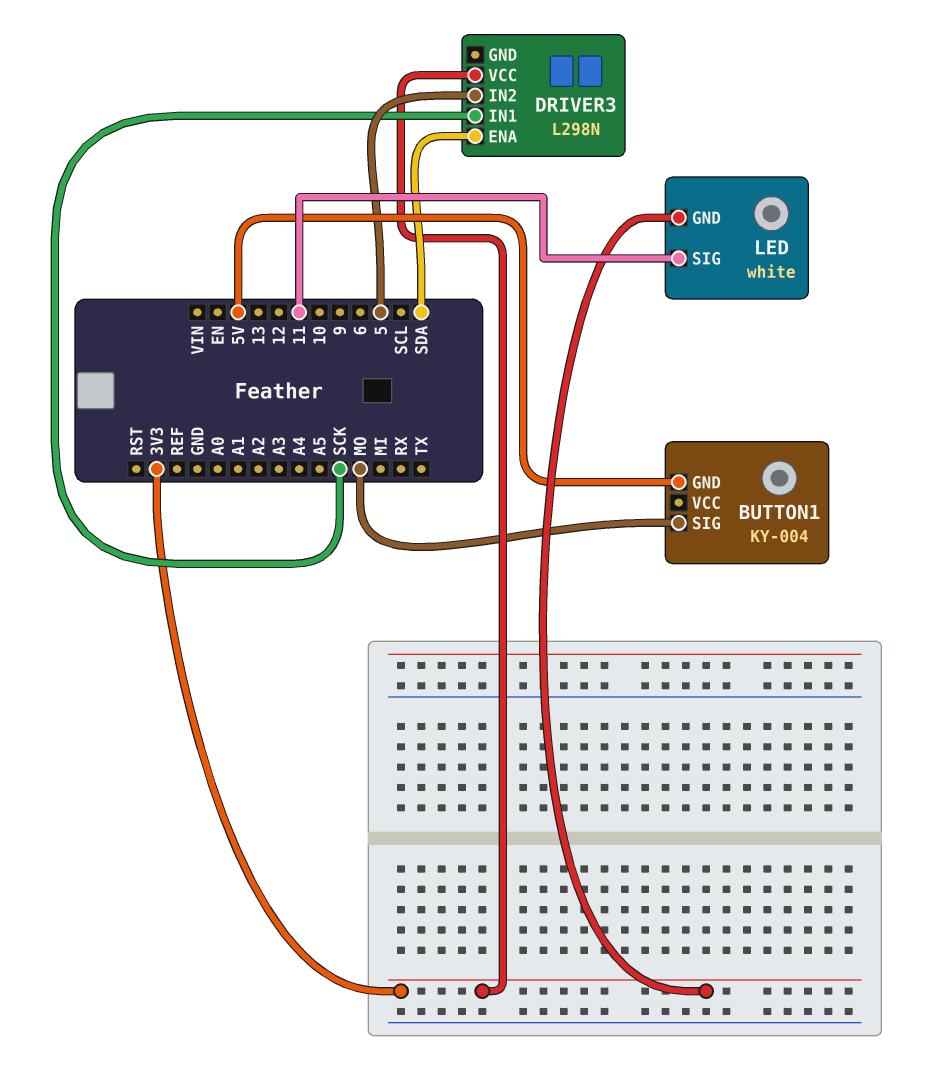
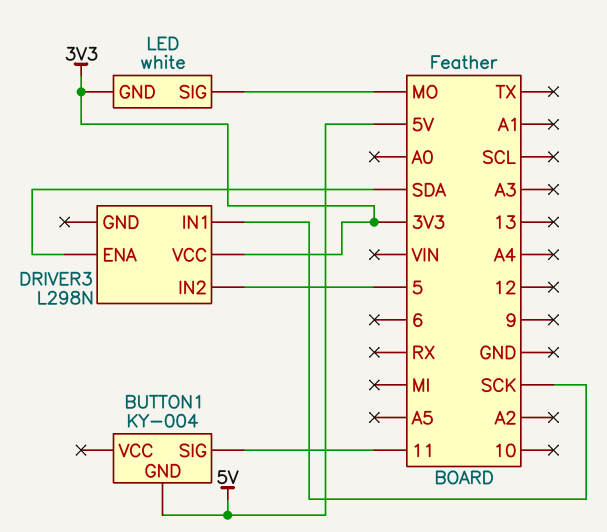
BUTTON1 pin SIG: MO -> 11
LED pin SIG: 11 -> MO

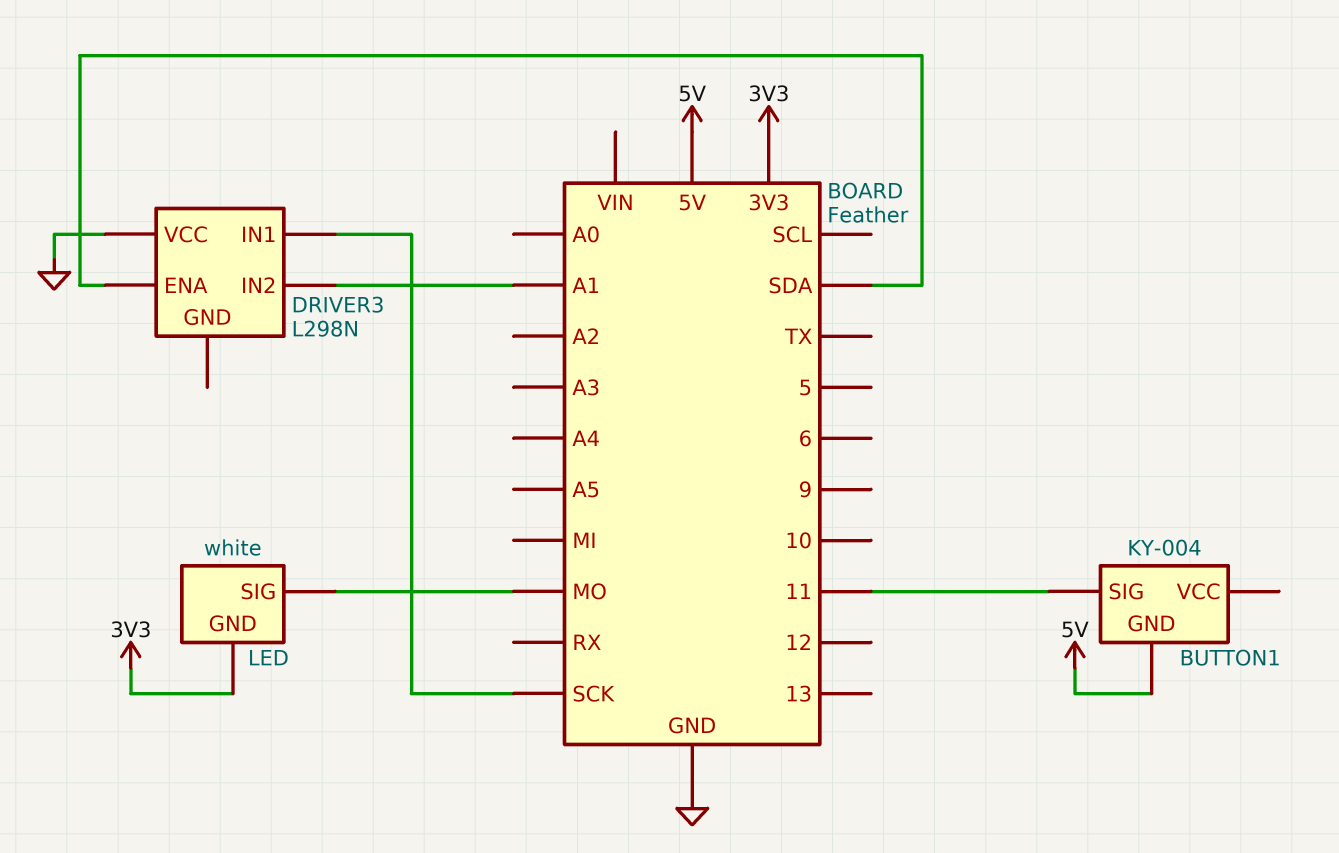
DRIVER3 pin IN2: 5 -> A1
DRIVER3 pin VCC: 3V3 -> GND

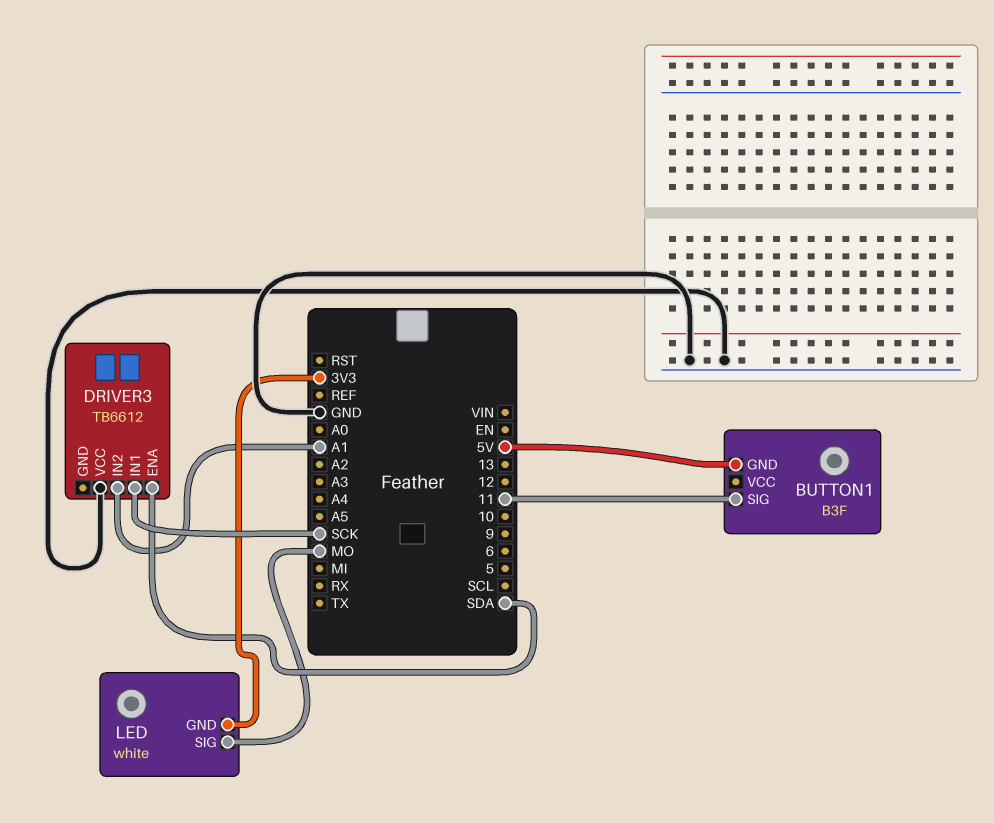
BUTTON1: KY-004 -> B3F
DRIVER3: L298N -> TB6612

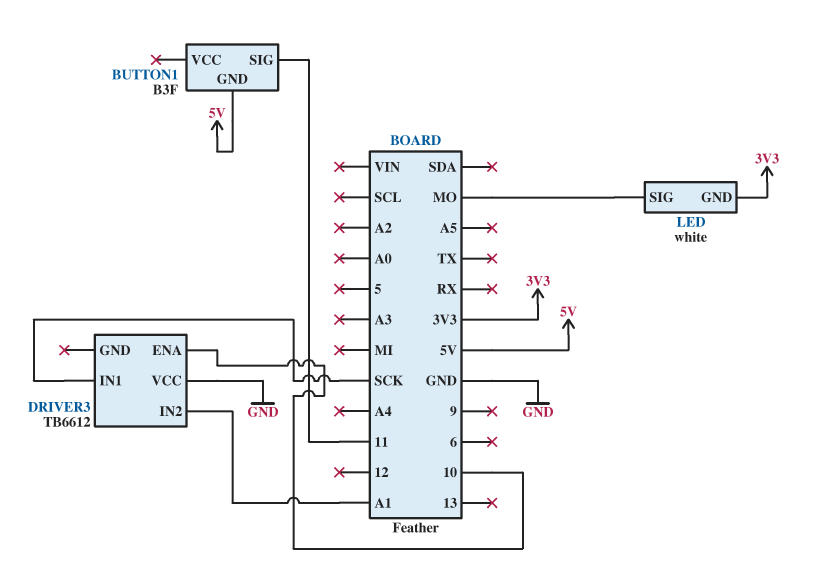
DRIVER3 pin ENA: SDA -> 10

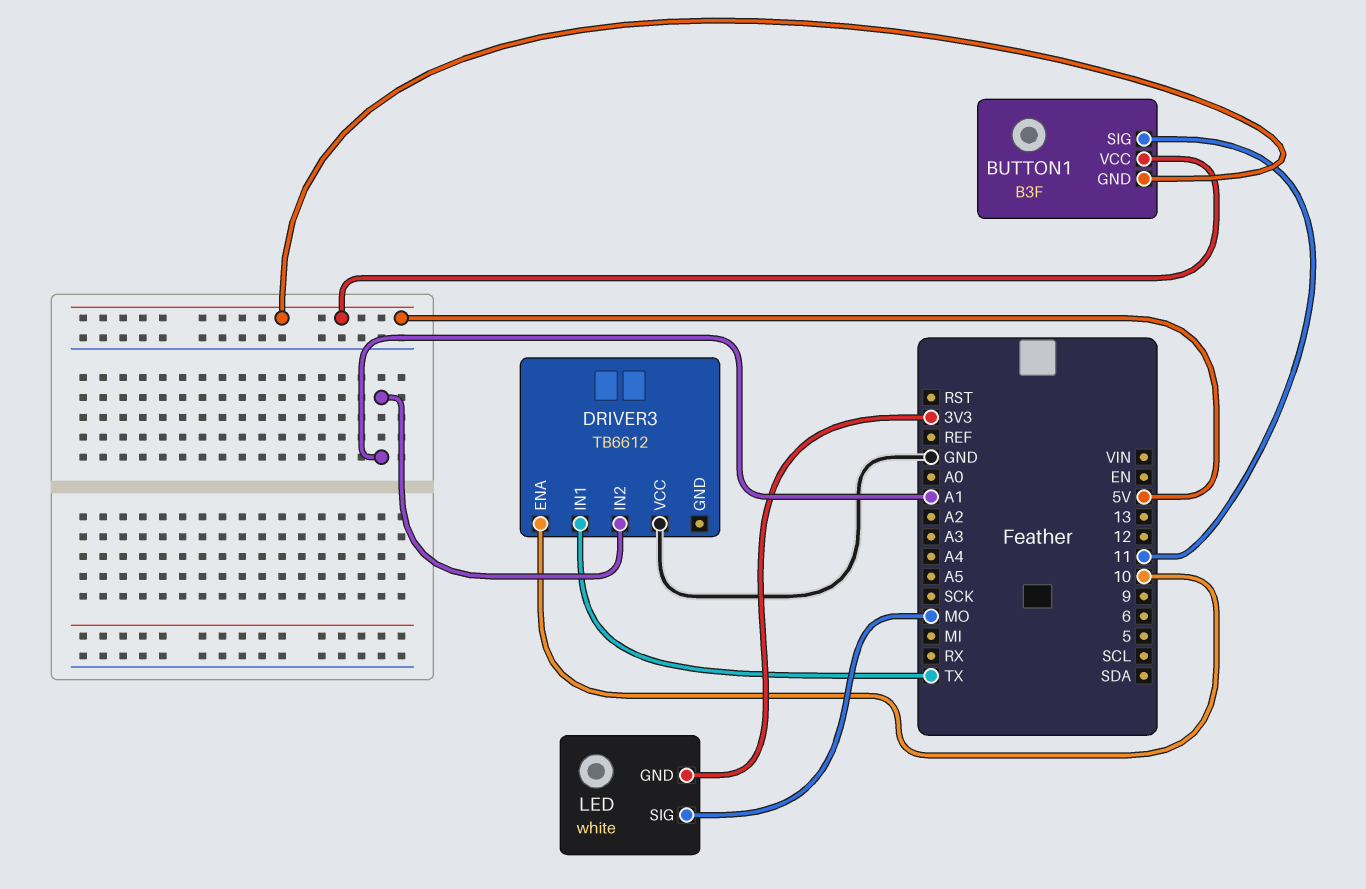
BUTTON1 pin VCC: none -> 5V
DRIVER3 pin IN1: SCK -> TX

